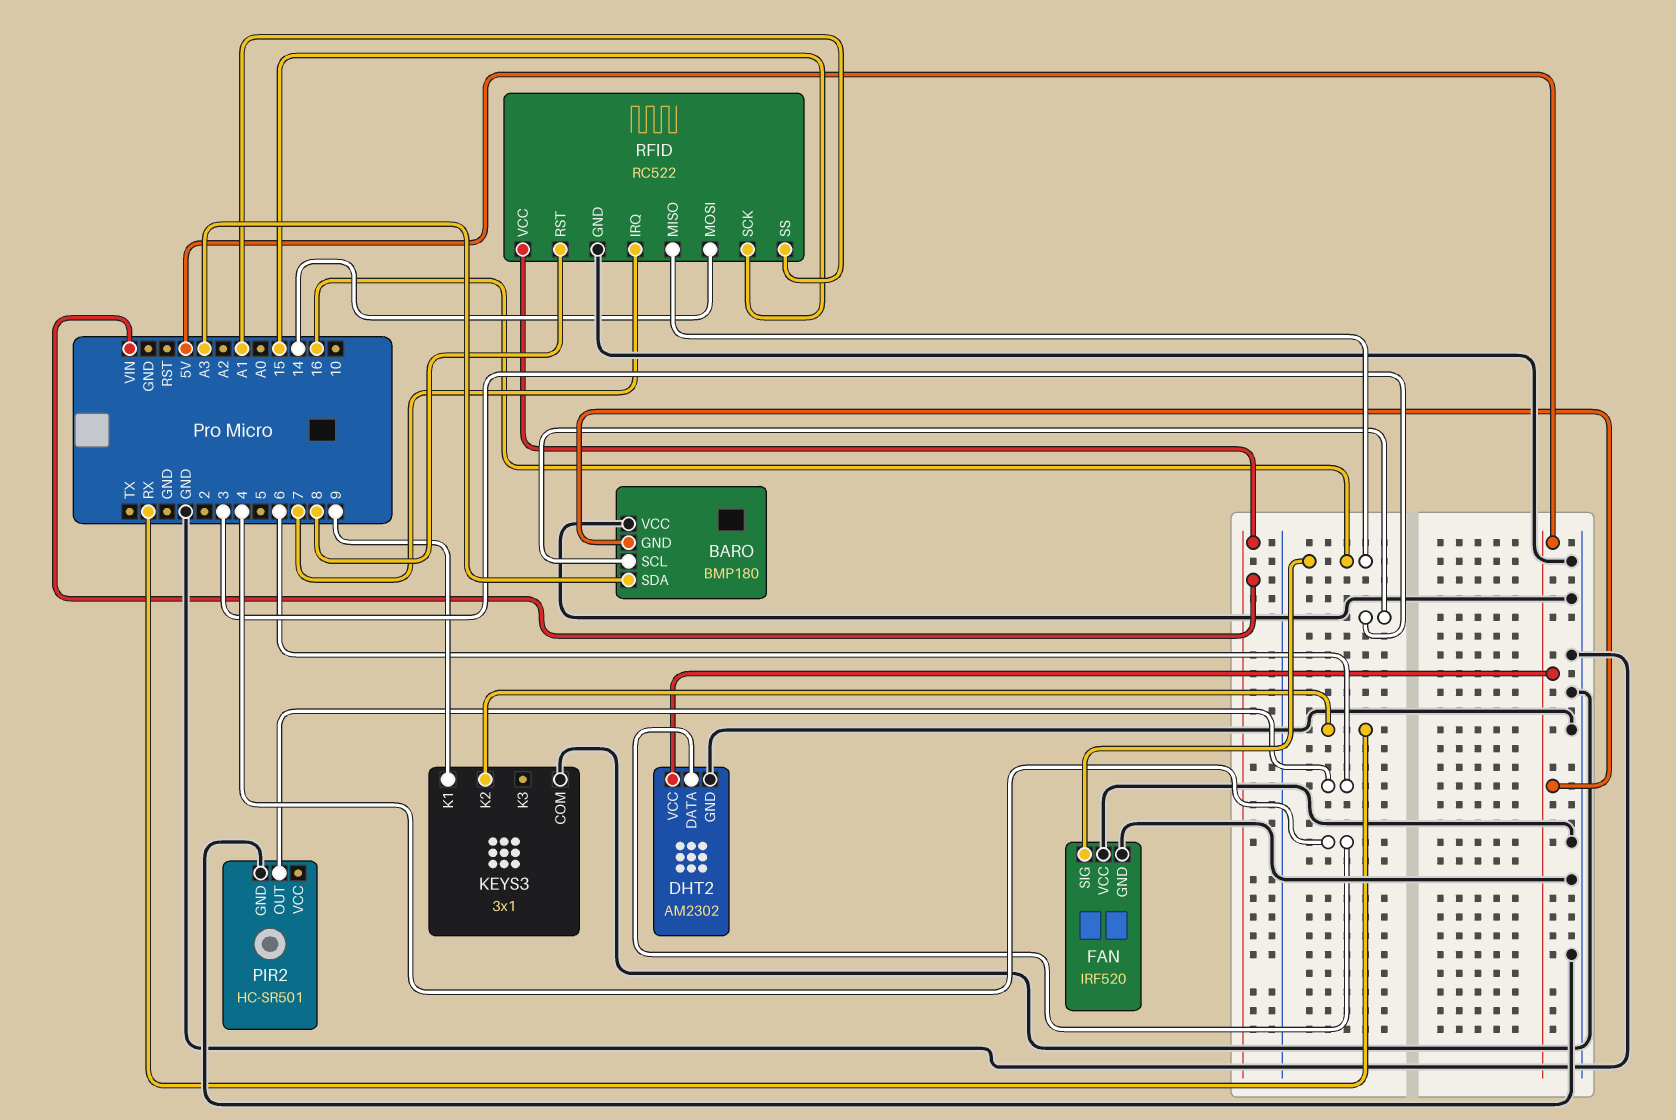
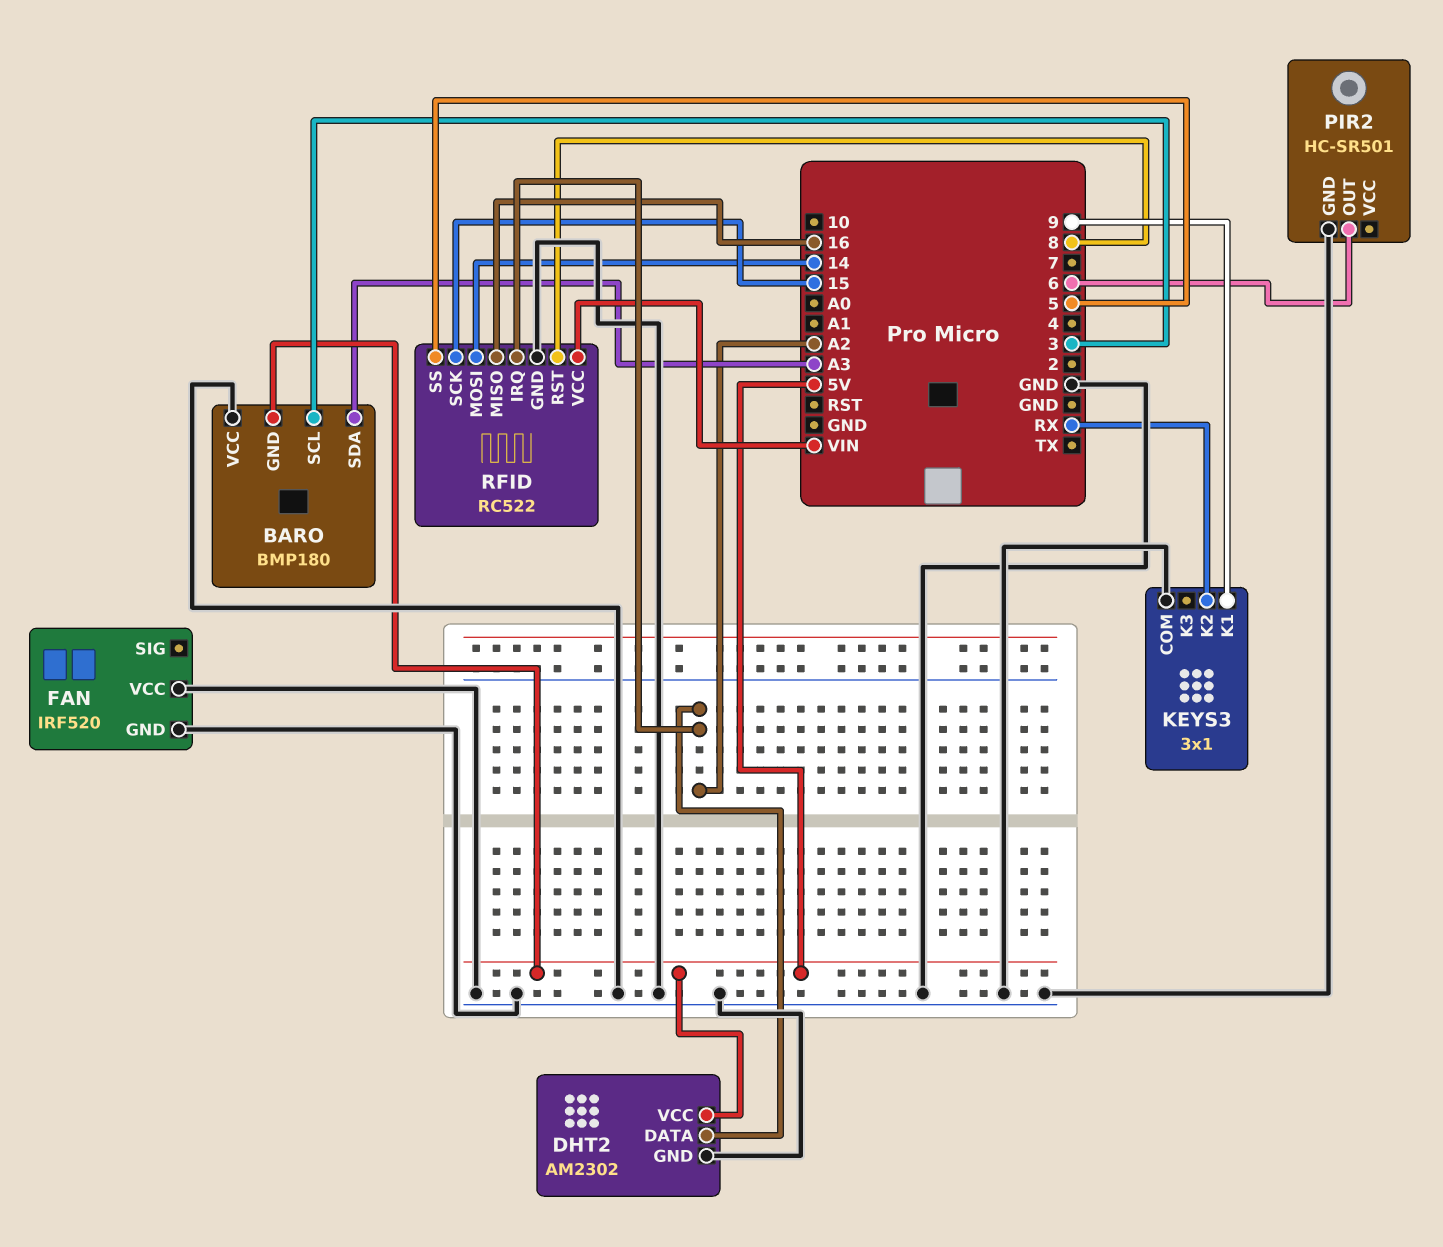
DHT2 pin DATA: 4 -> A2
FAN pin SIG: 16 -> none
RFID pin IRQ: 7 -> A2
RFID pin SS: A1 -> 5

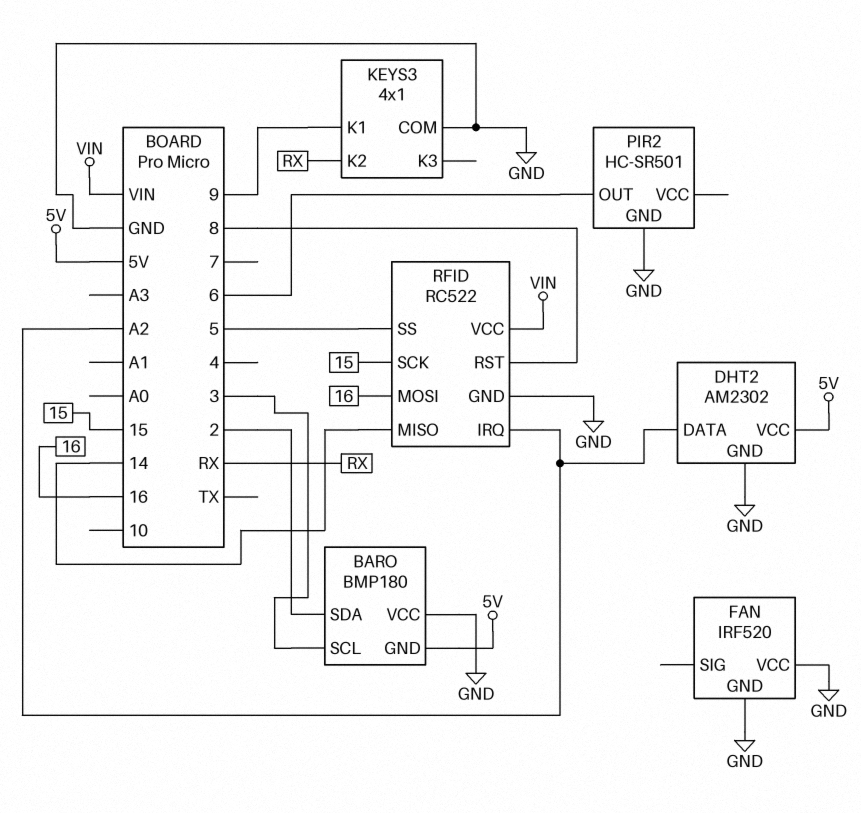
BARO pin SDA: A3 -> 2
KEYS3: 3x1 -> 4x1
RFID pin MISO: 16 -> 14
RFID pin MOSI: 14 -> 16

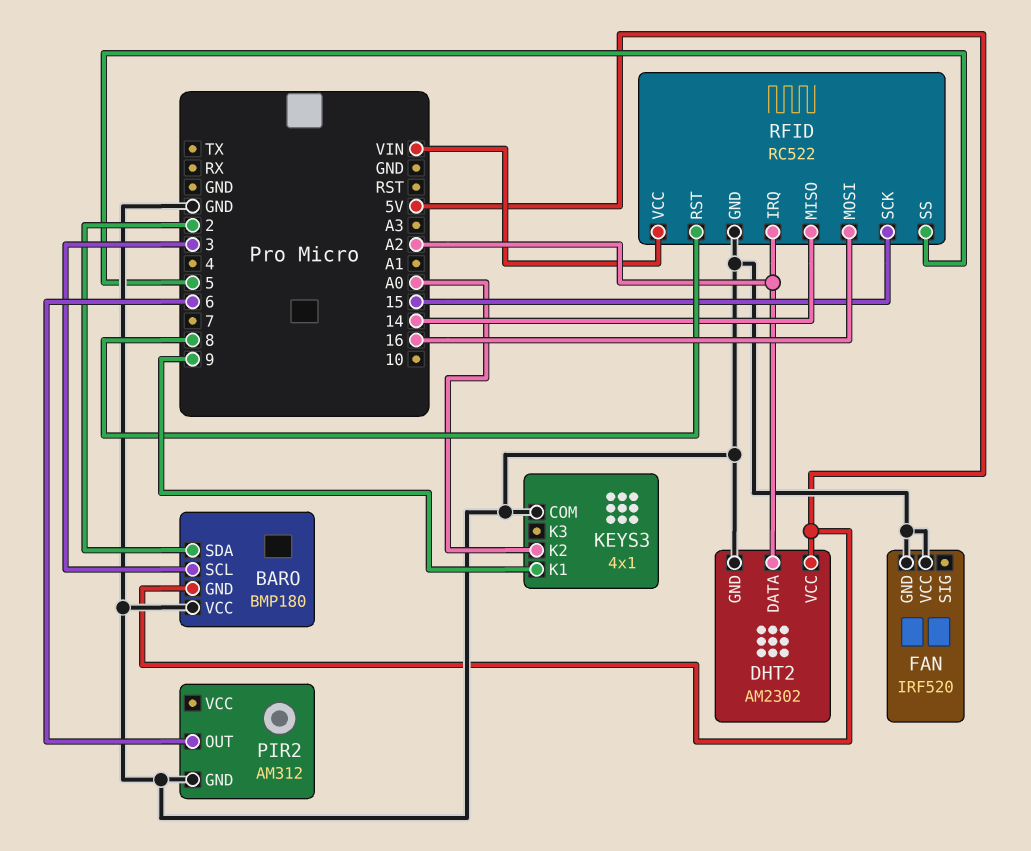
KEYS3 pin K2: RX -> A0
PIR2: HC-SR501 -> AM312

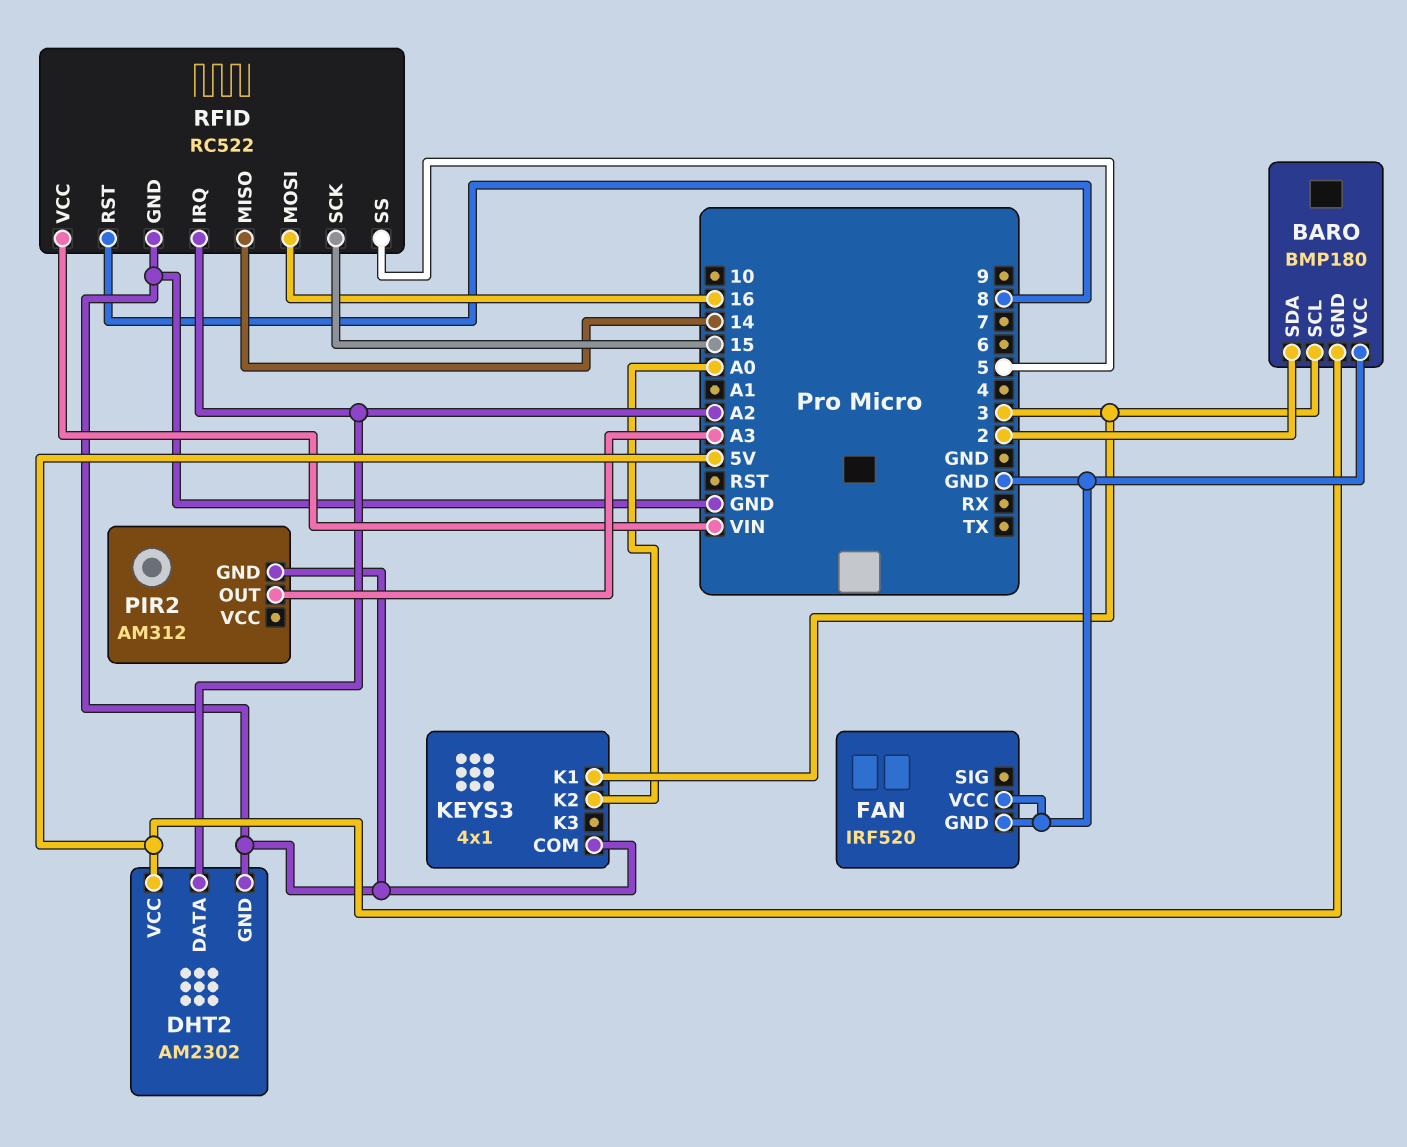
KEYS3 pin K1: 9 -> 3
PIR2 pin OUT: 6 -> A3

